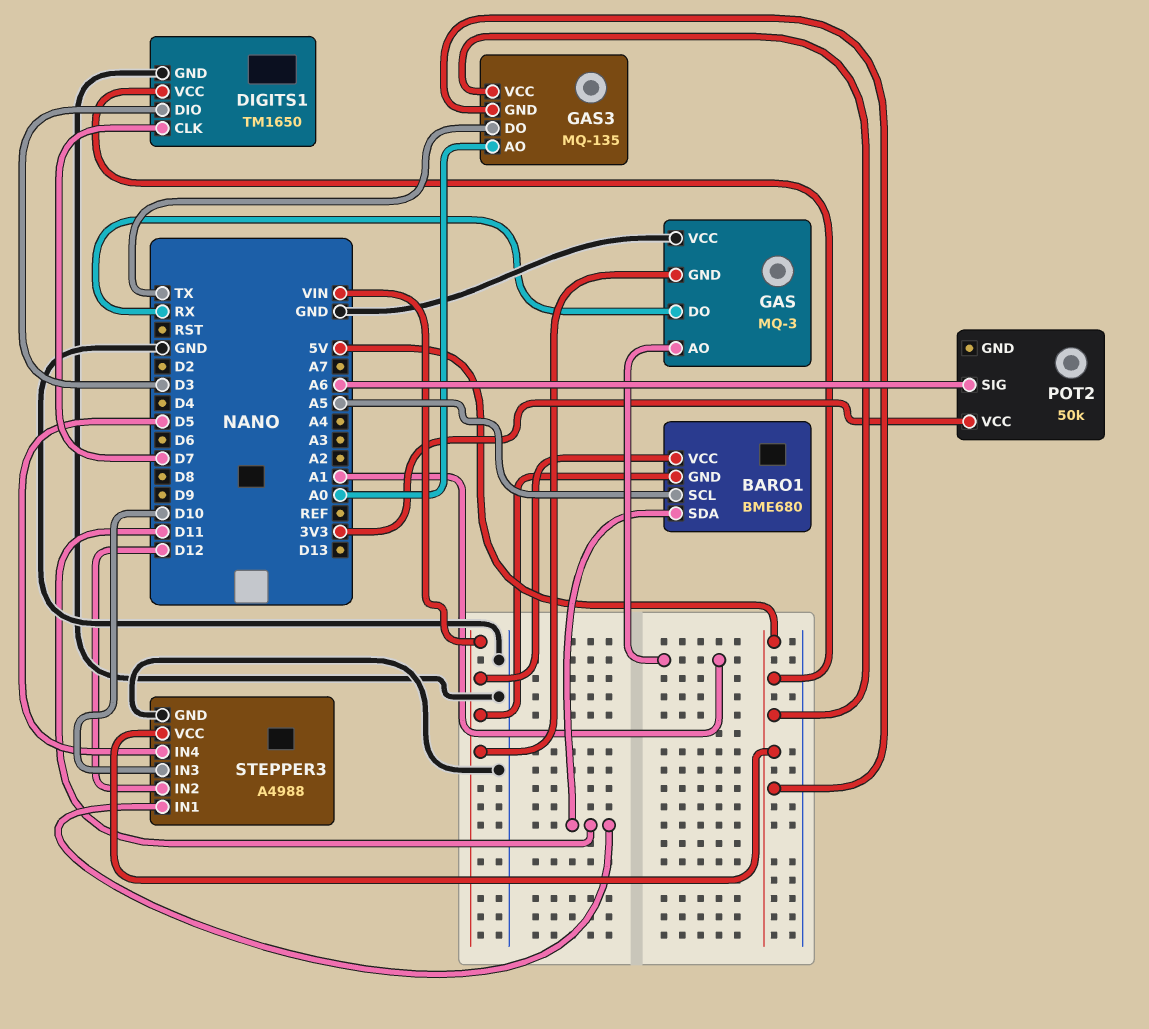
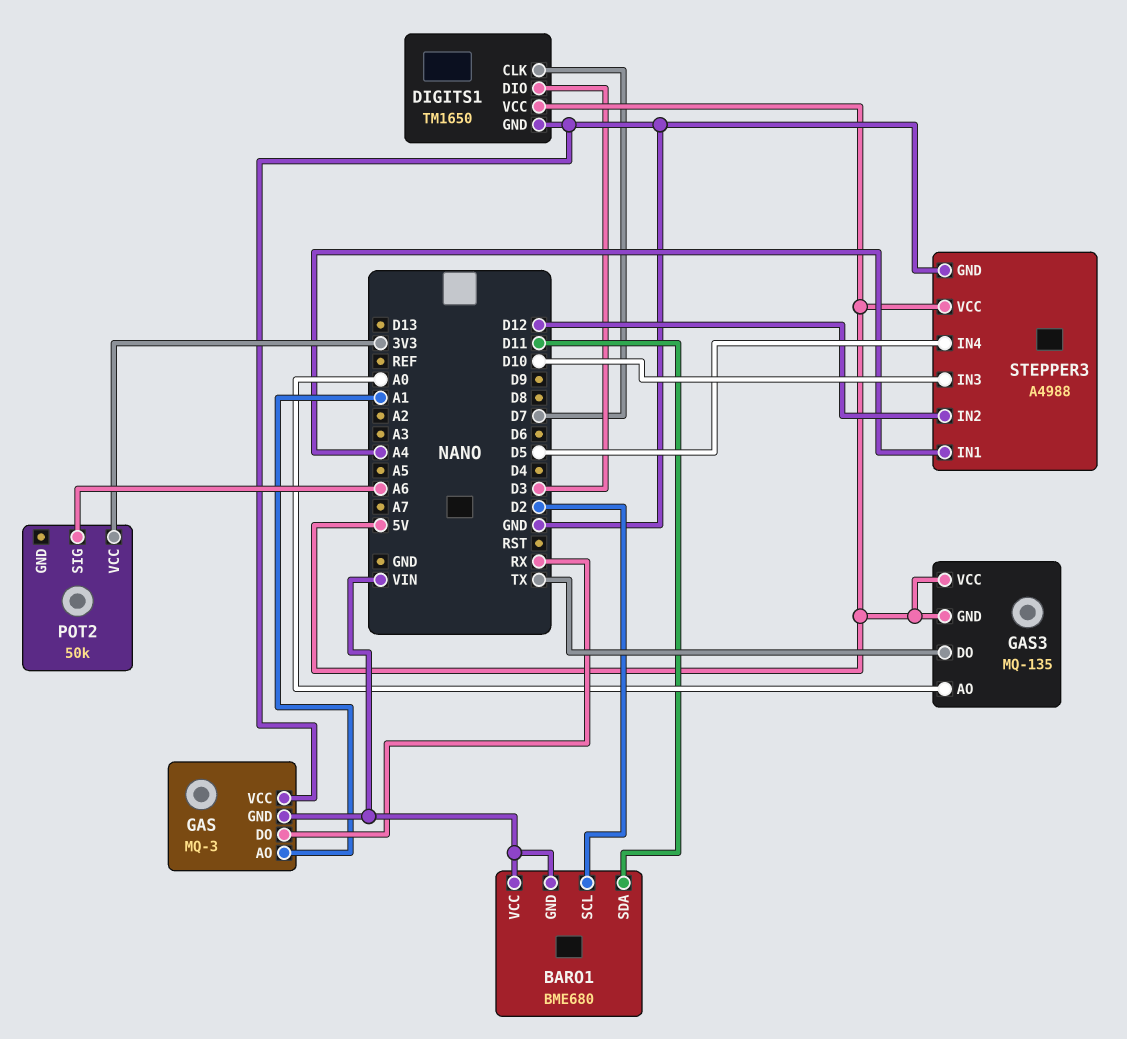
BARO1 pin SCL: A5 -> D2
STEPPER3 pin IN1: D11 -> A4

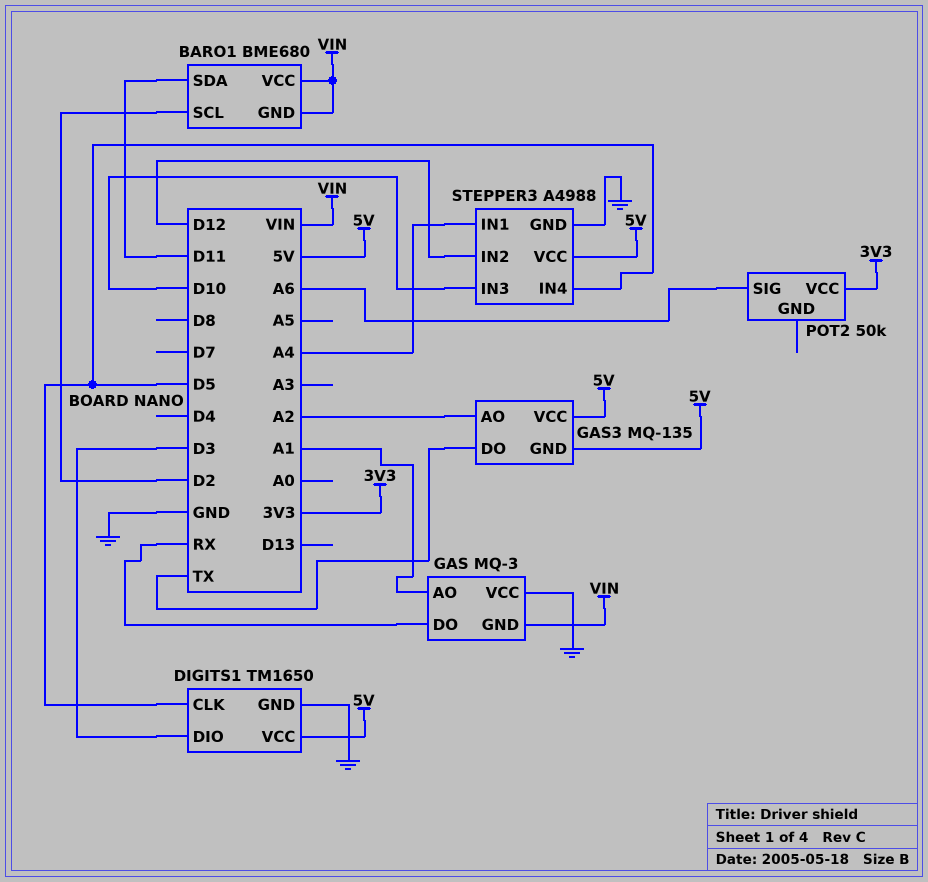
DIGITS1 pin CLK: D7 -> D5
GAS3 pin AO: A0 -> A2

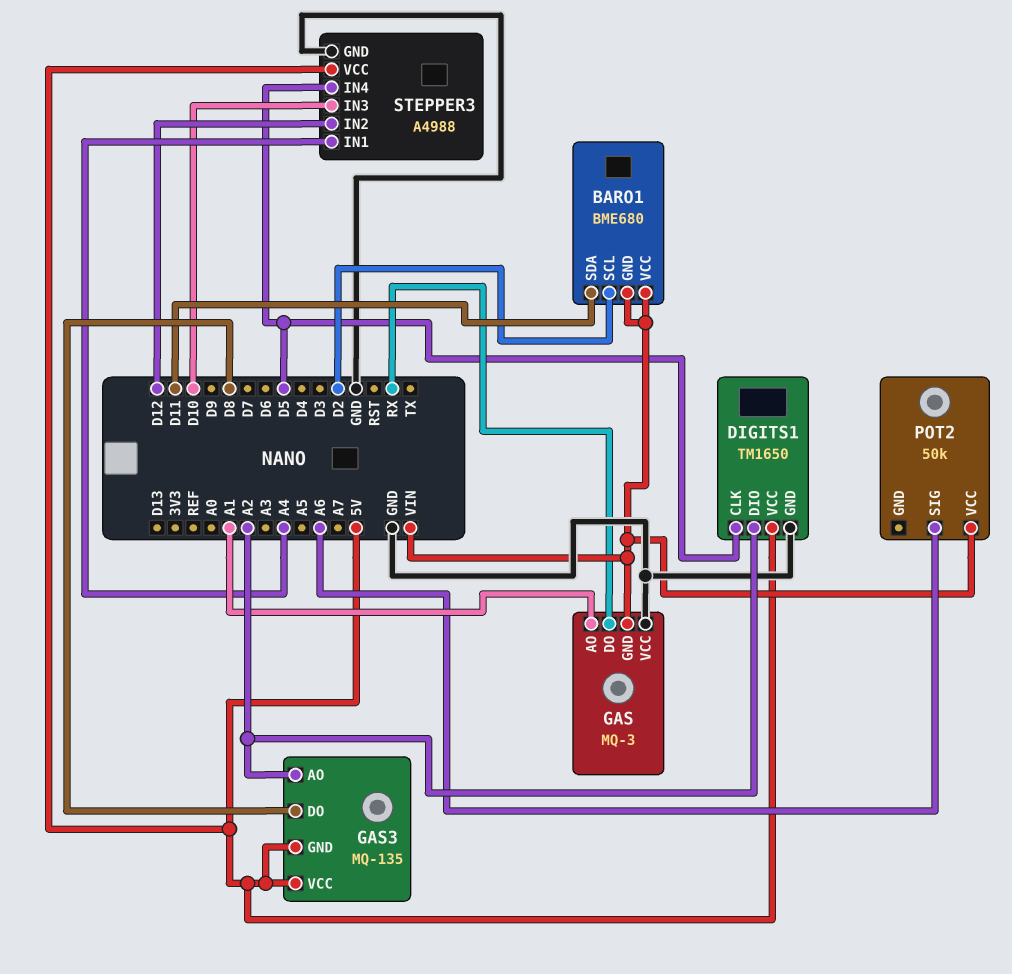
DIGITS1 pin DIO: D3 -> A2
GAS3 pin DO: TX -> D8
POT2 pin VCC: 3V3 -> VIN

